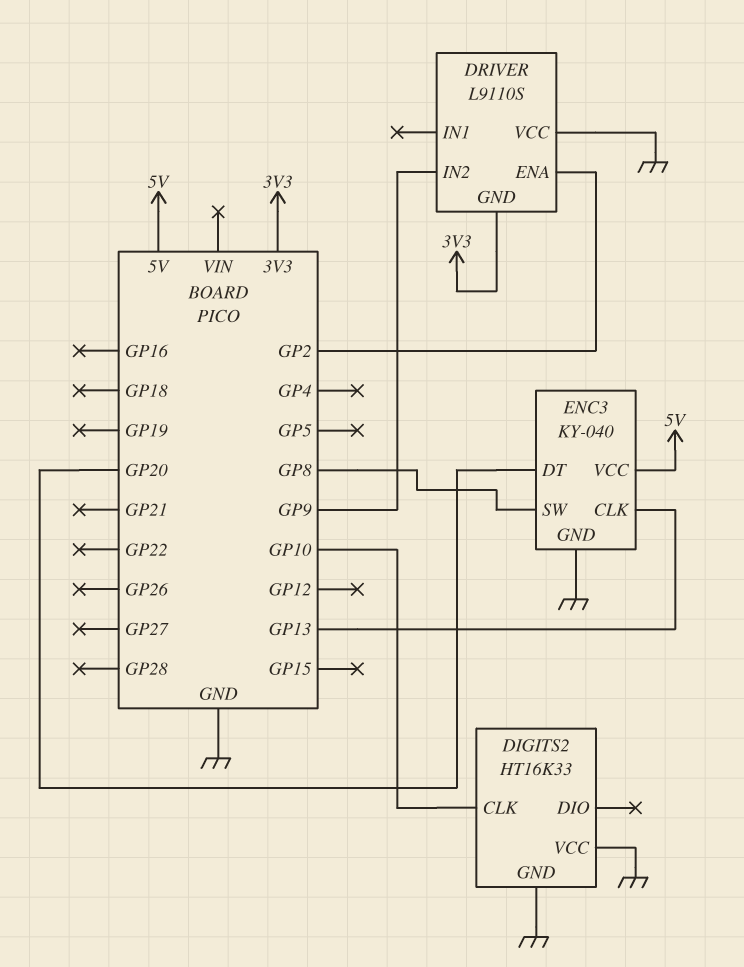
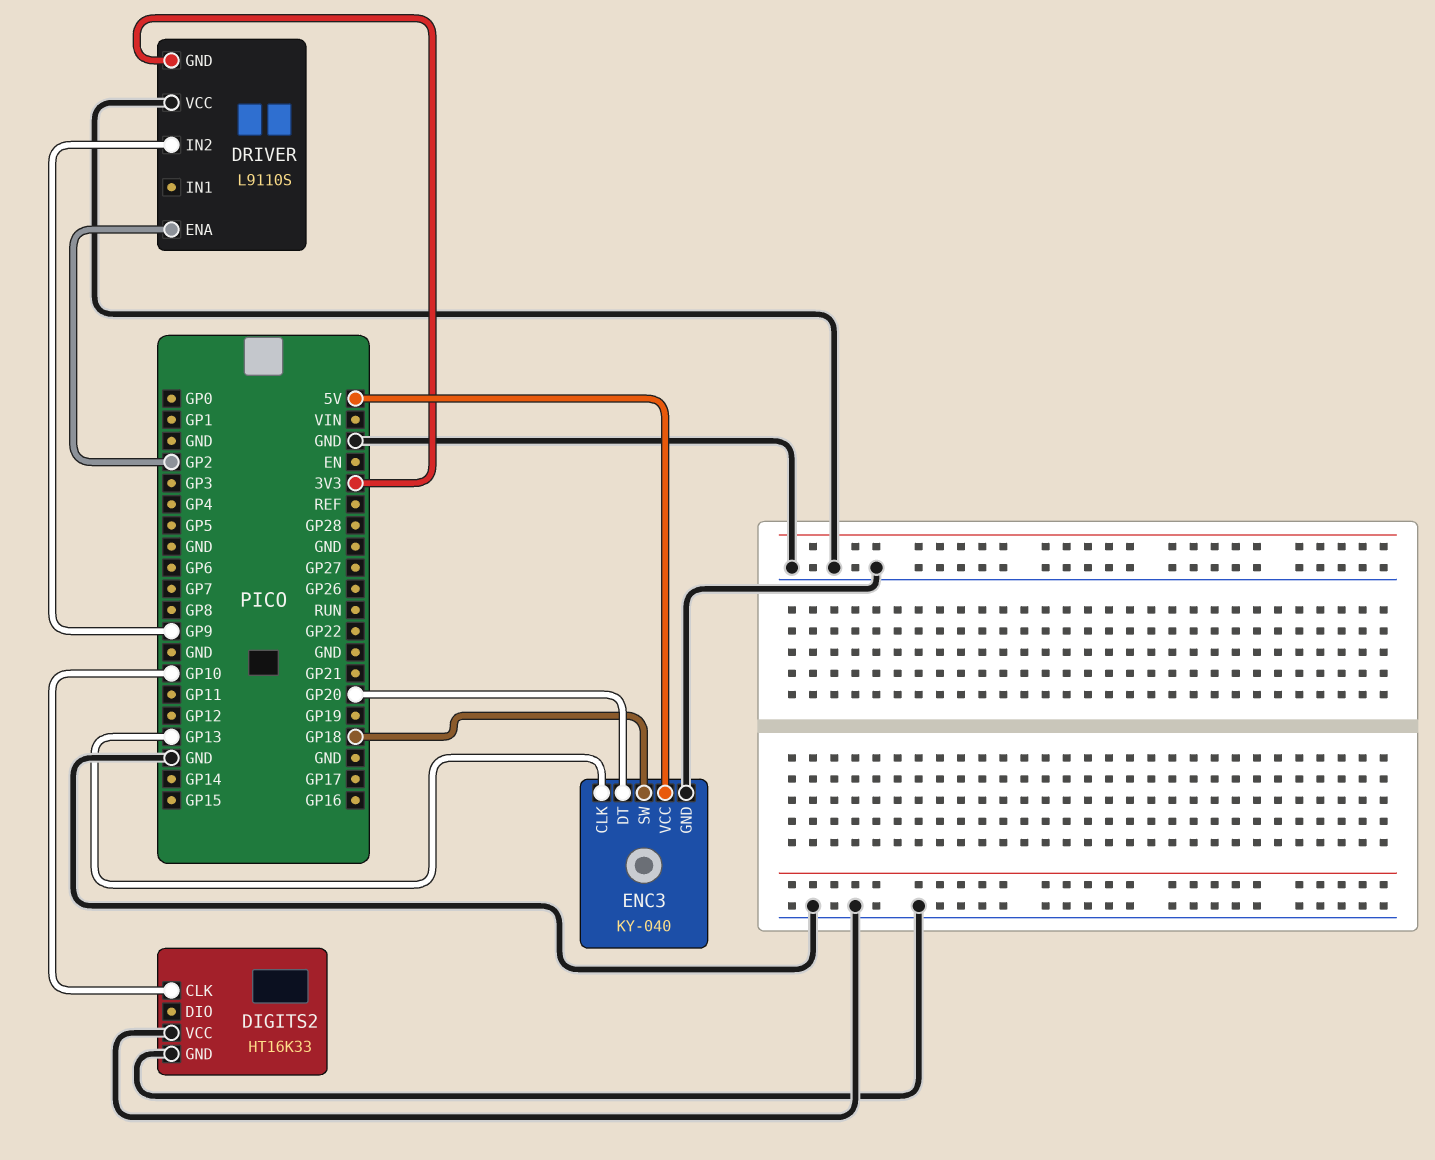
ENC3 pin SW: GP8 -> GP18

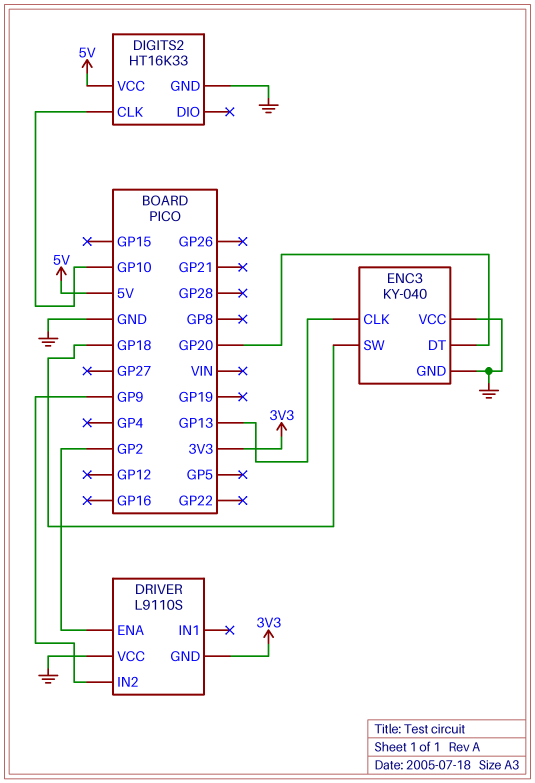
DIGITS2 pin VCC: GND -> 5V
ENC3 pin VCC: 5V -> GND

